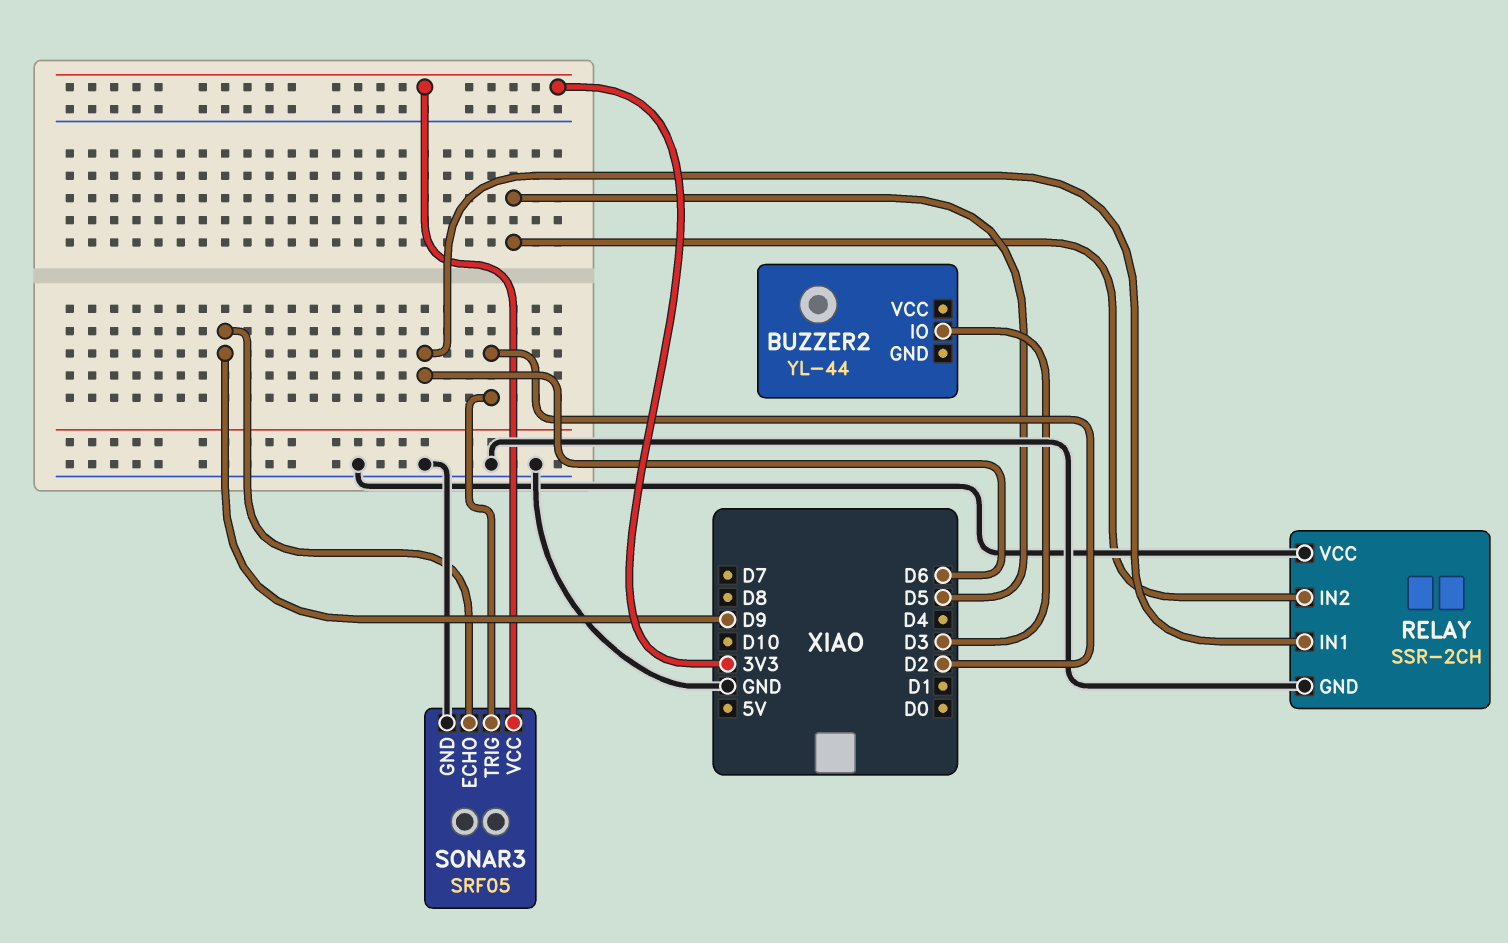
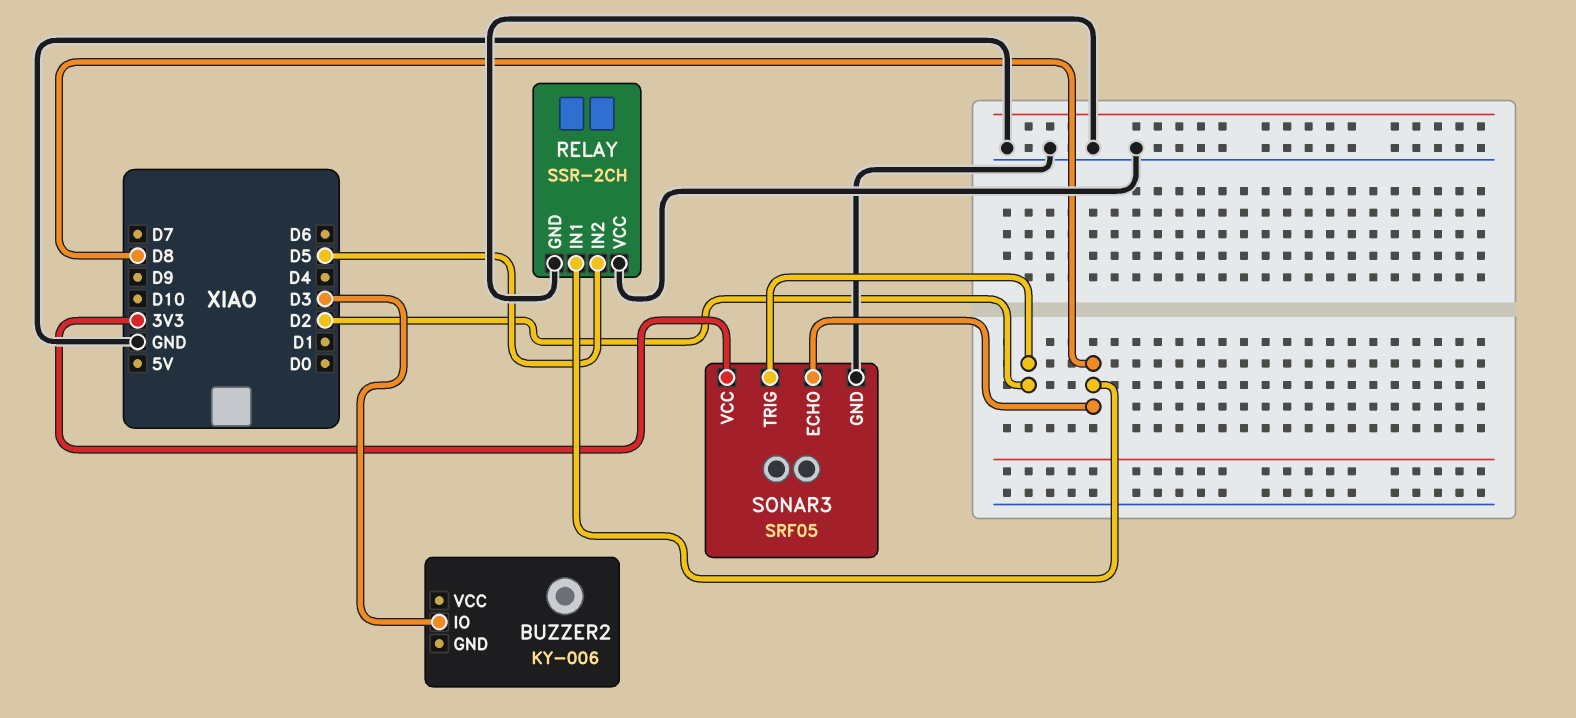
BUZZER2: YL-44 -> KY-006
RELAY pin IN1: D6 -> D8
SONAR3 pin ECHO: D9 -> D8

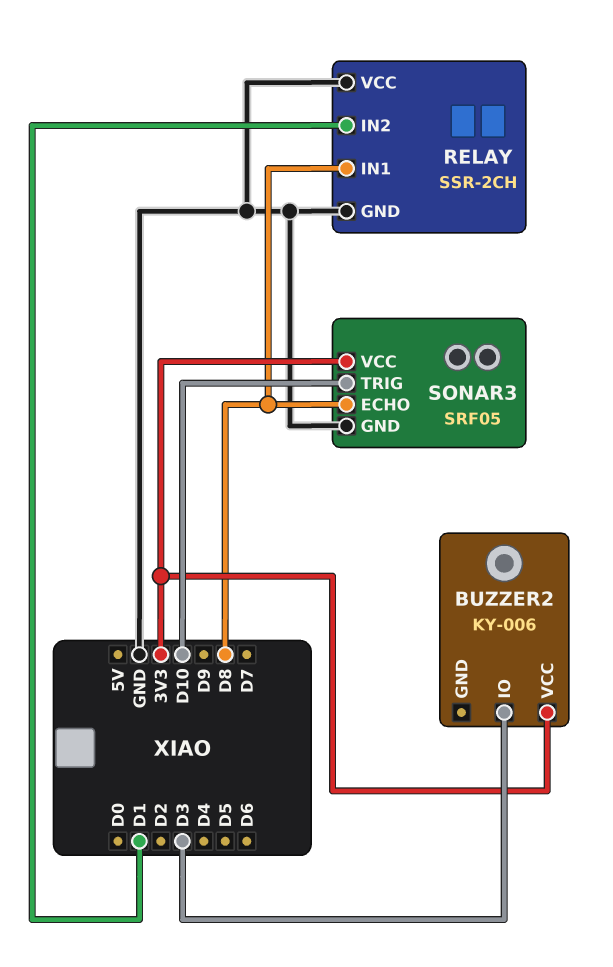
BUZZER2 pin VCC: none -> 3V3
RELAY pin IN2: D5 -> D1
SONAR3 pin TRIG: D2 -> D10

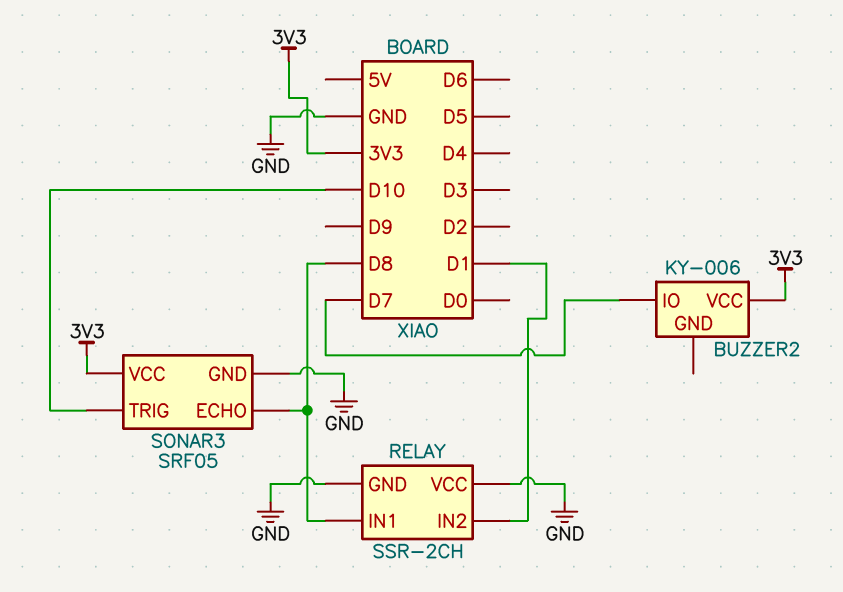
BUZZER2 pin IO: D3 -> D7

